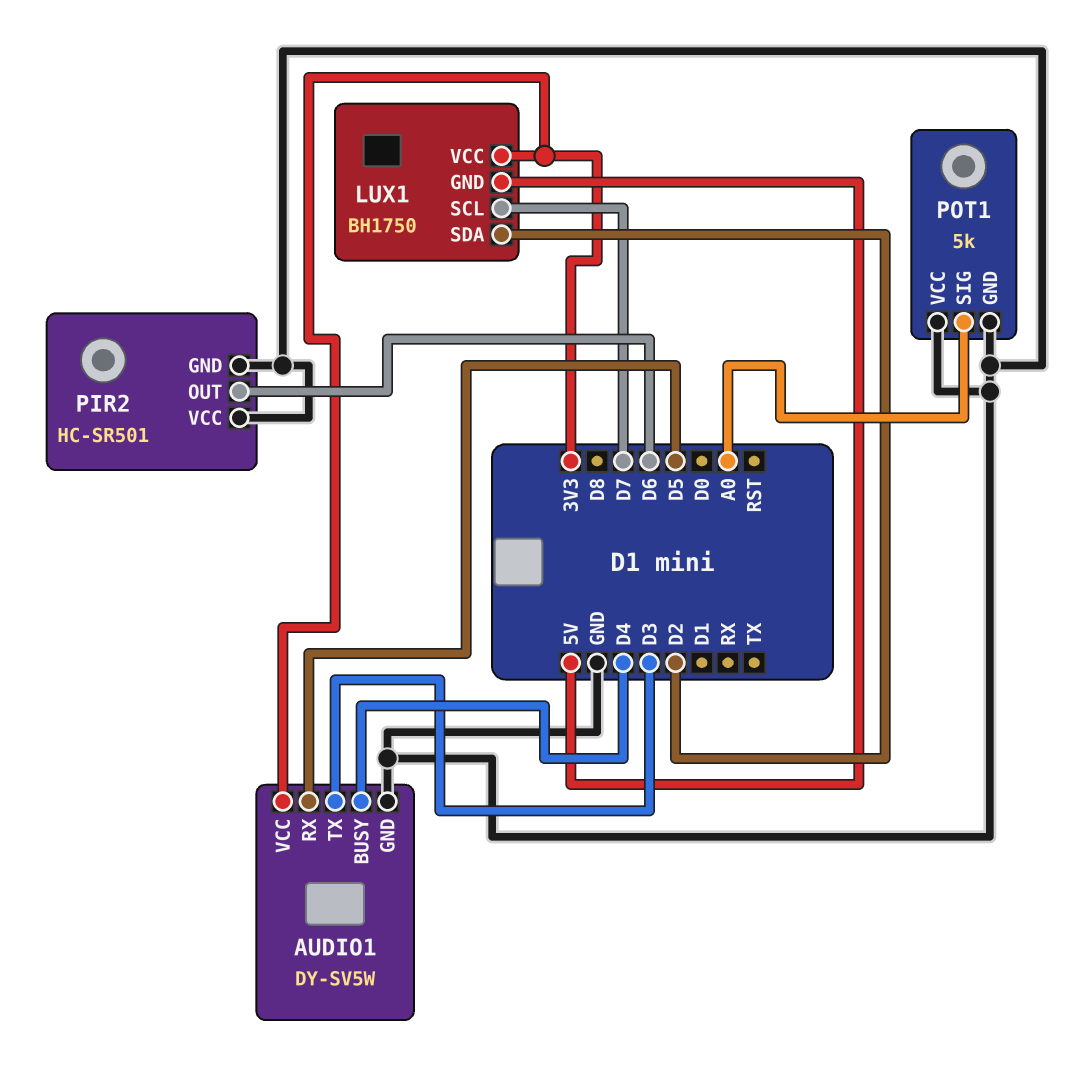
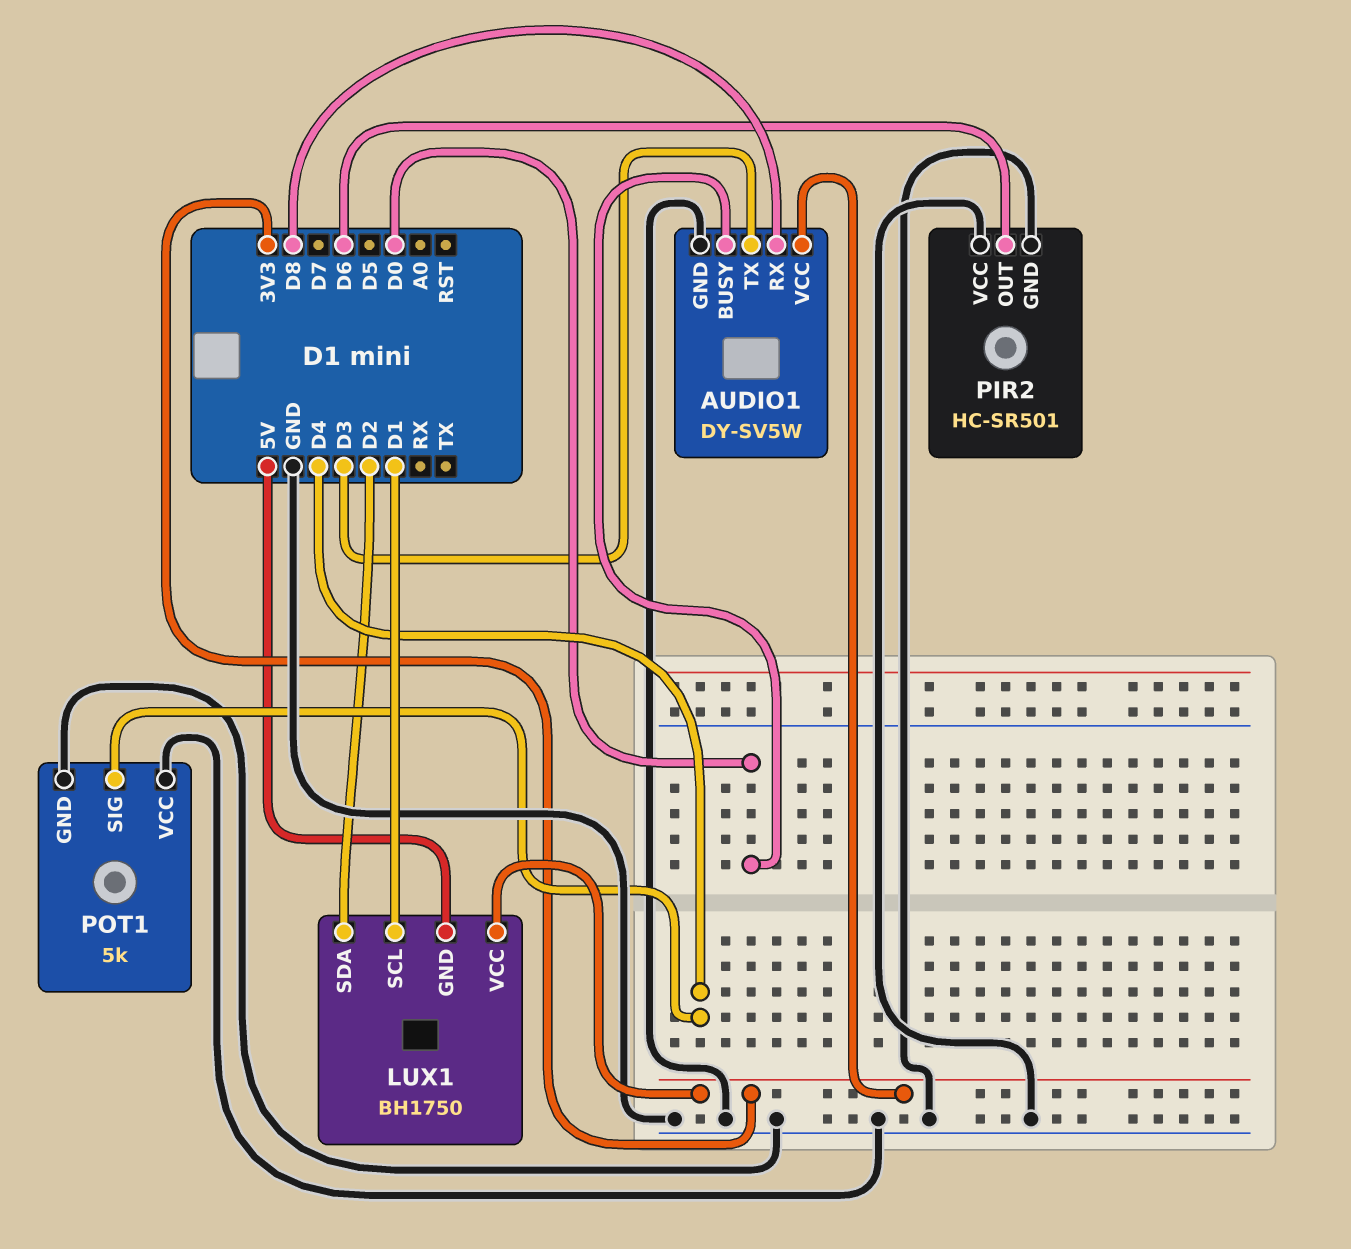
AUDIO1 pin BUSY: D4 -> D0
AUDIO1 pin RX: D5 -> D8
LUX1 pin SCL: D7 -> D1
POT1 pin SIG: A0 -> D4

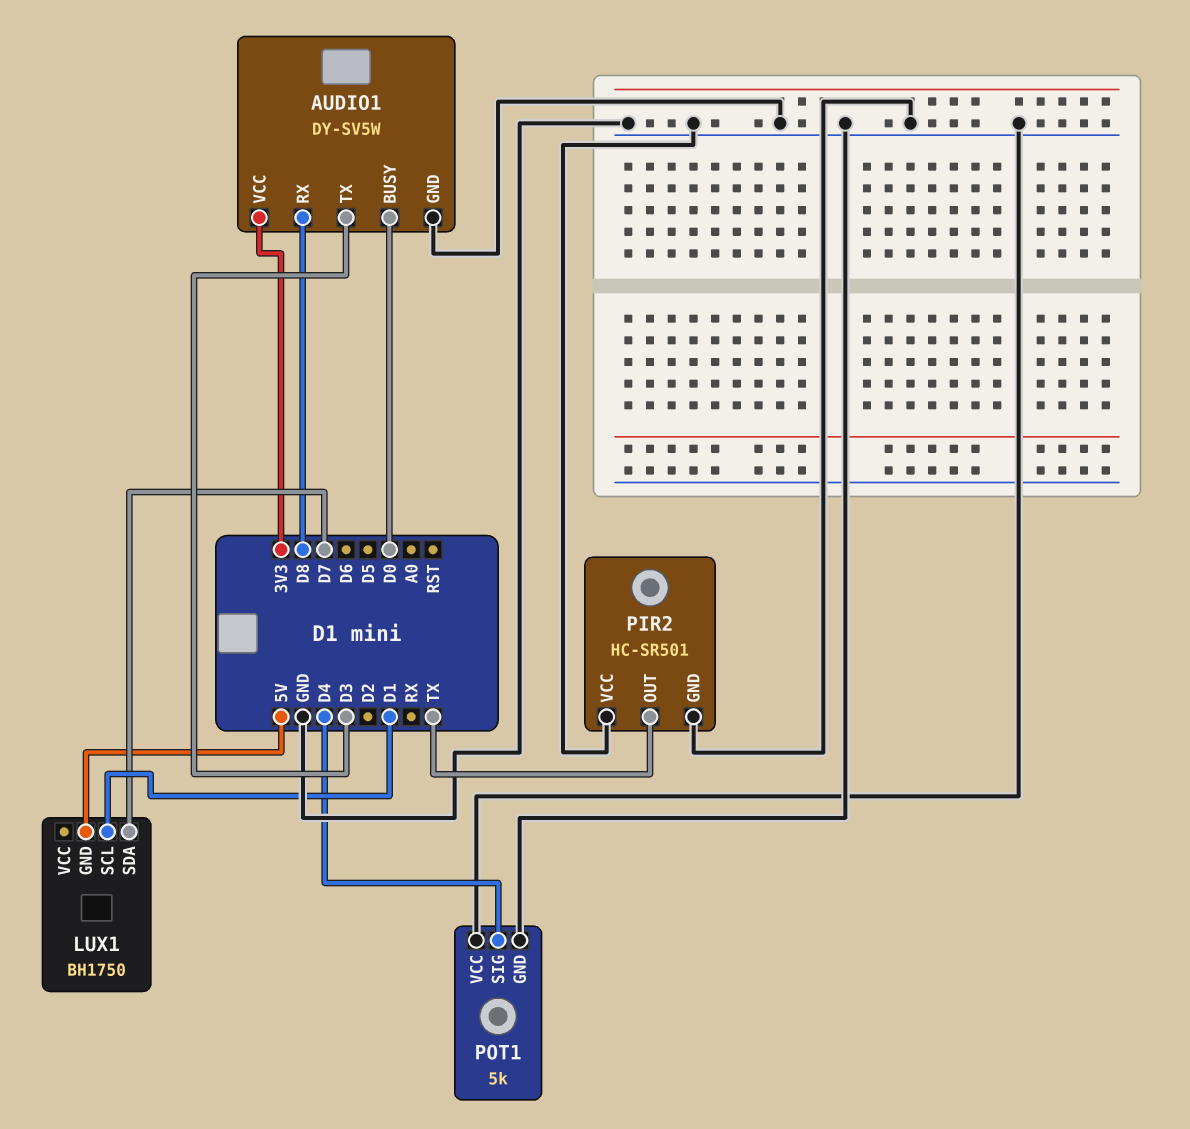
LUX1 pin SDA: D2 -> D7
LUX1 pin VCC: 3V3 -> none
PIR2 pin OUT: D6 -> TX

